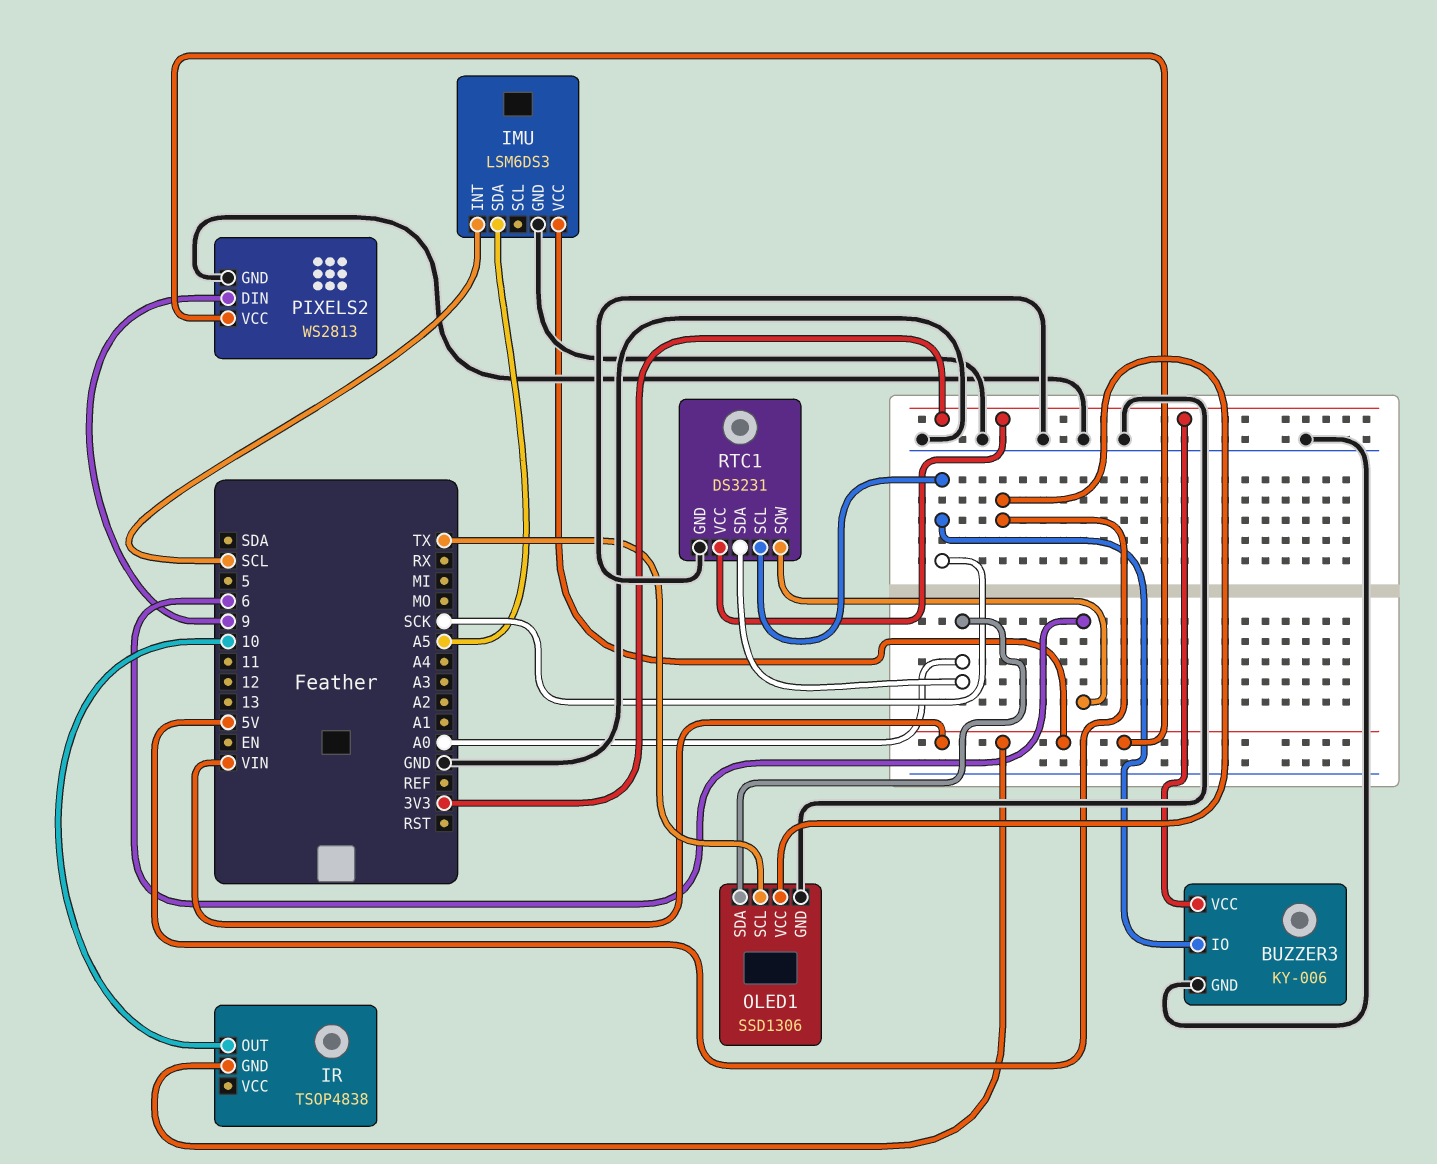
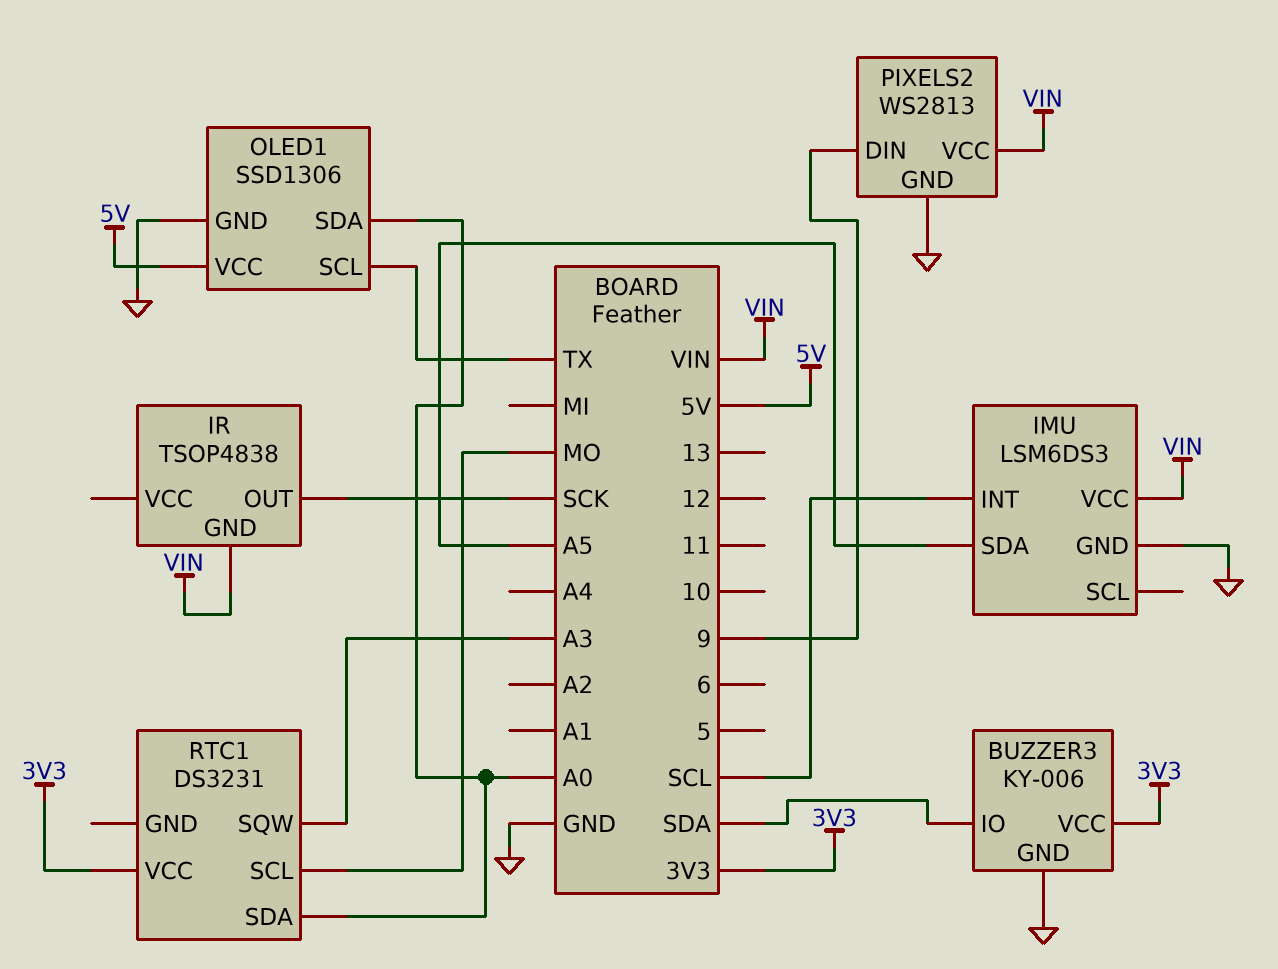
BUZZER3 pin IO: SCK -> SDA
IR pin OUT: 10 -> SCK
RTC1 pin GND: GND -> none
RTC1 pin SCL: SCK -> MO
RTC1 pin SQW: 6 -> A3

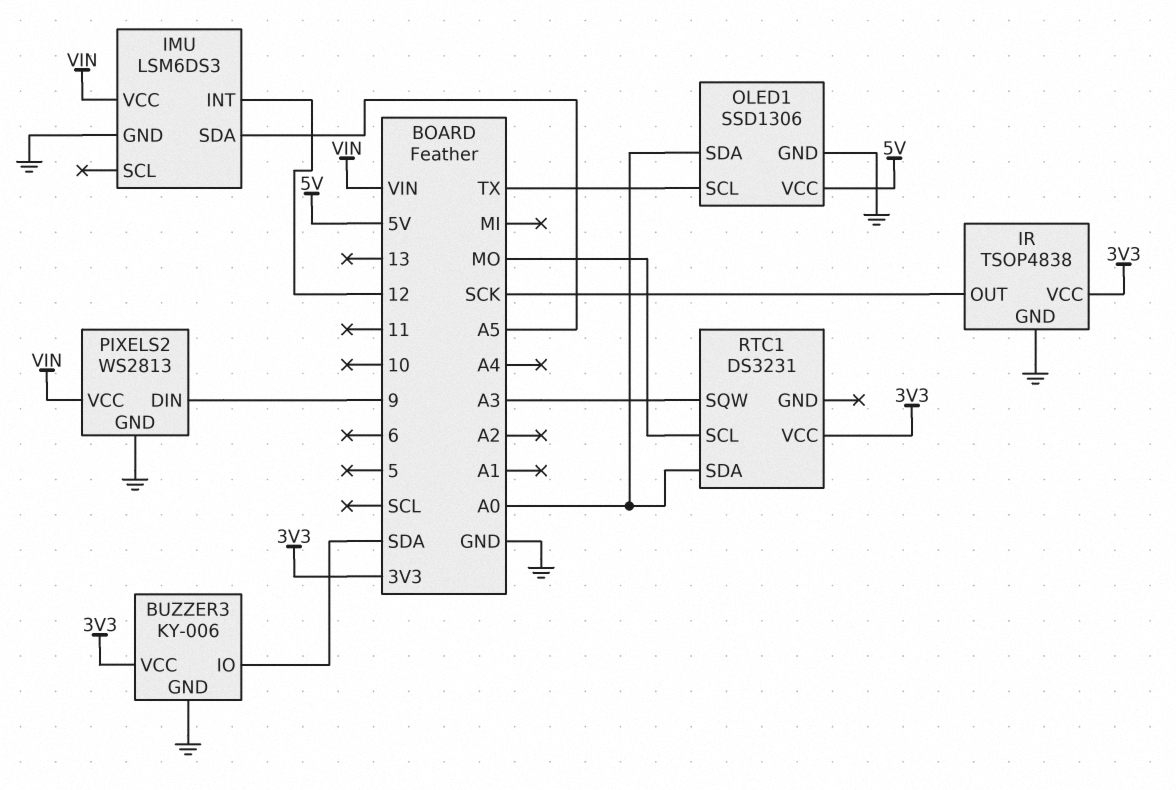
IMU pin INT: SCL -> 12
IR pin GND: VIN -> GND
IR pin VCC: none -> 3V3

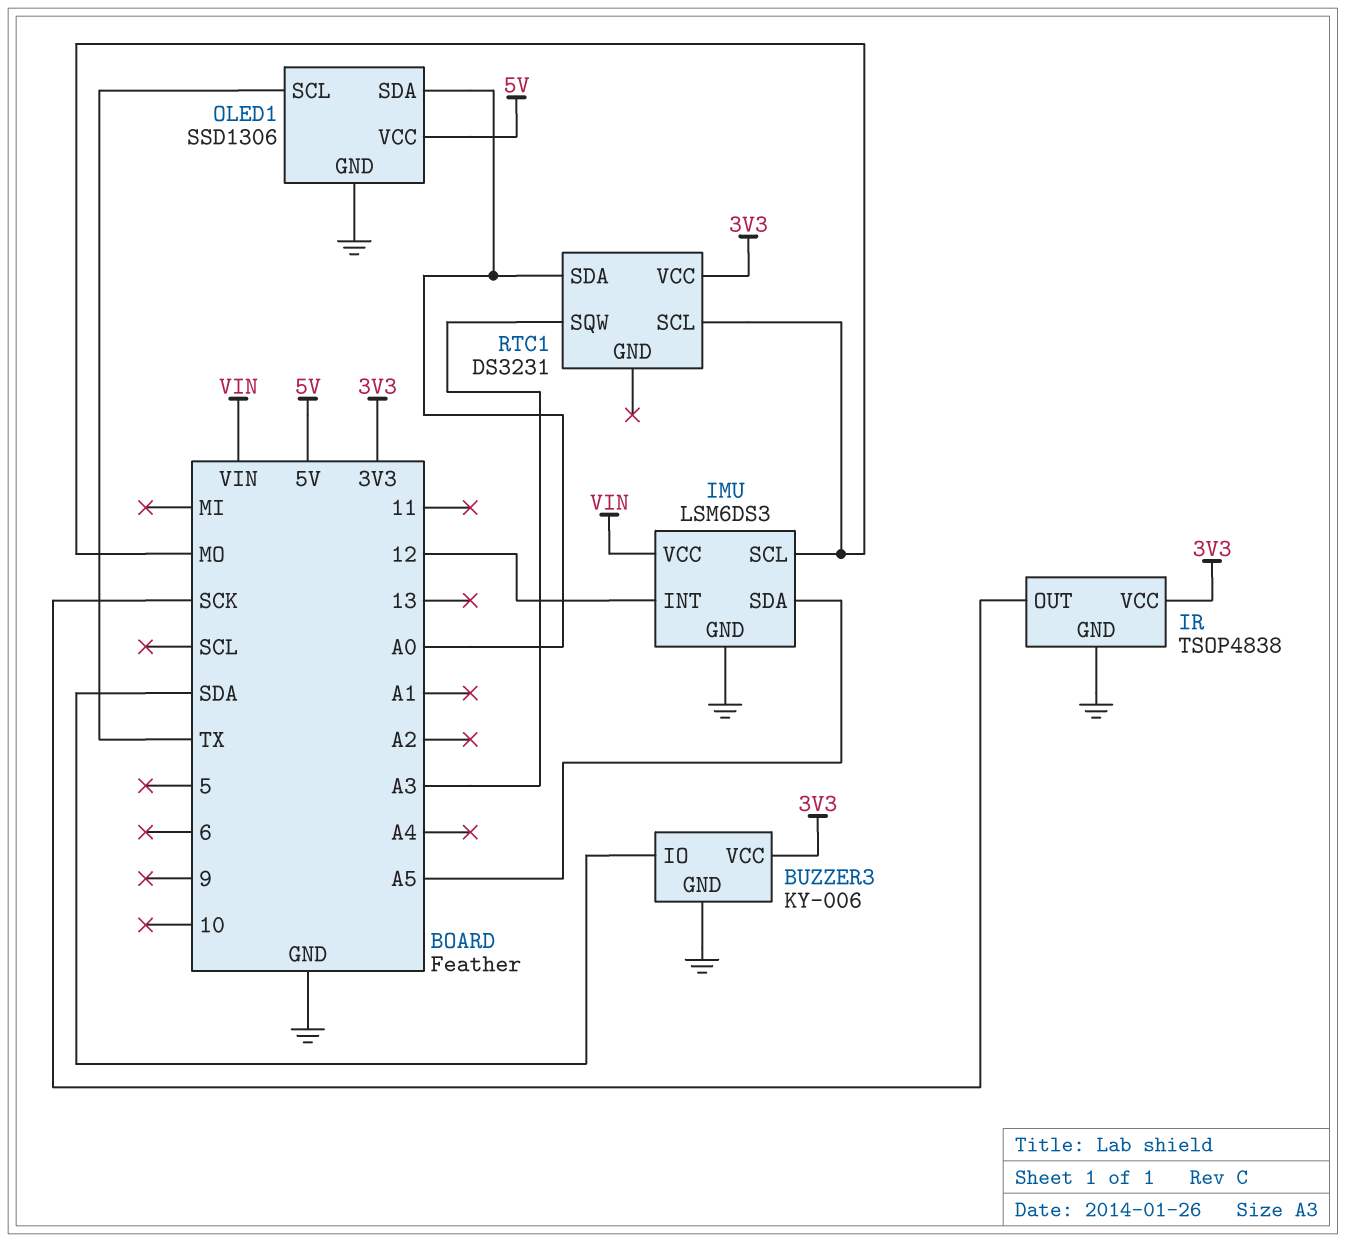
IMU pin SCL: none -> MO
PIXELS2: WS2813 -> none
PIXELS2 pin DIN: 9 -> none
PIXELS2 pin GND: GND -> none
PIXELS2 pin VCC: VIN -> none

